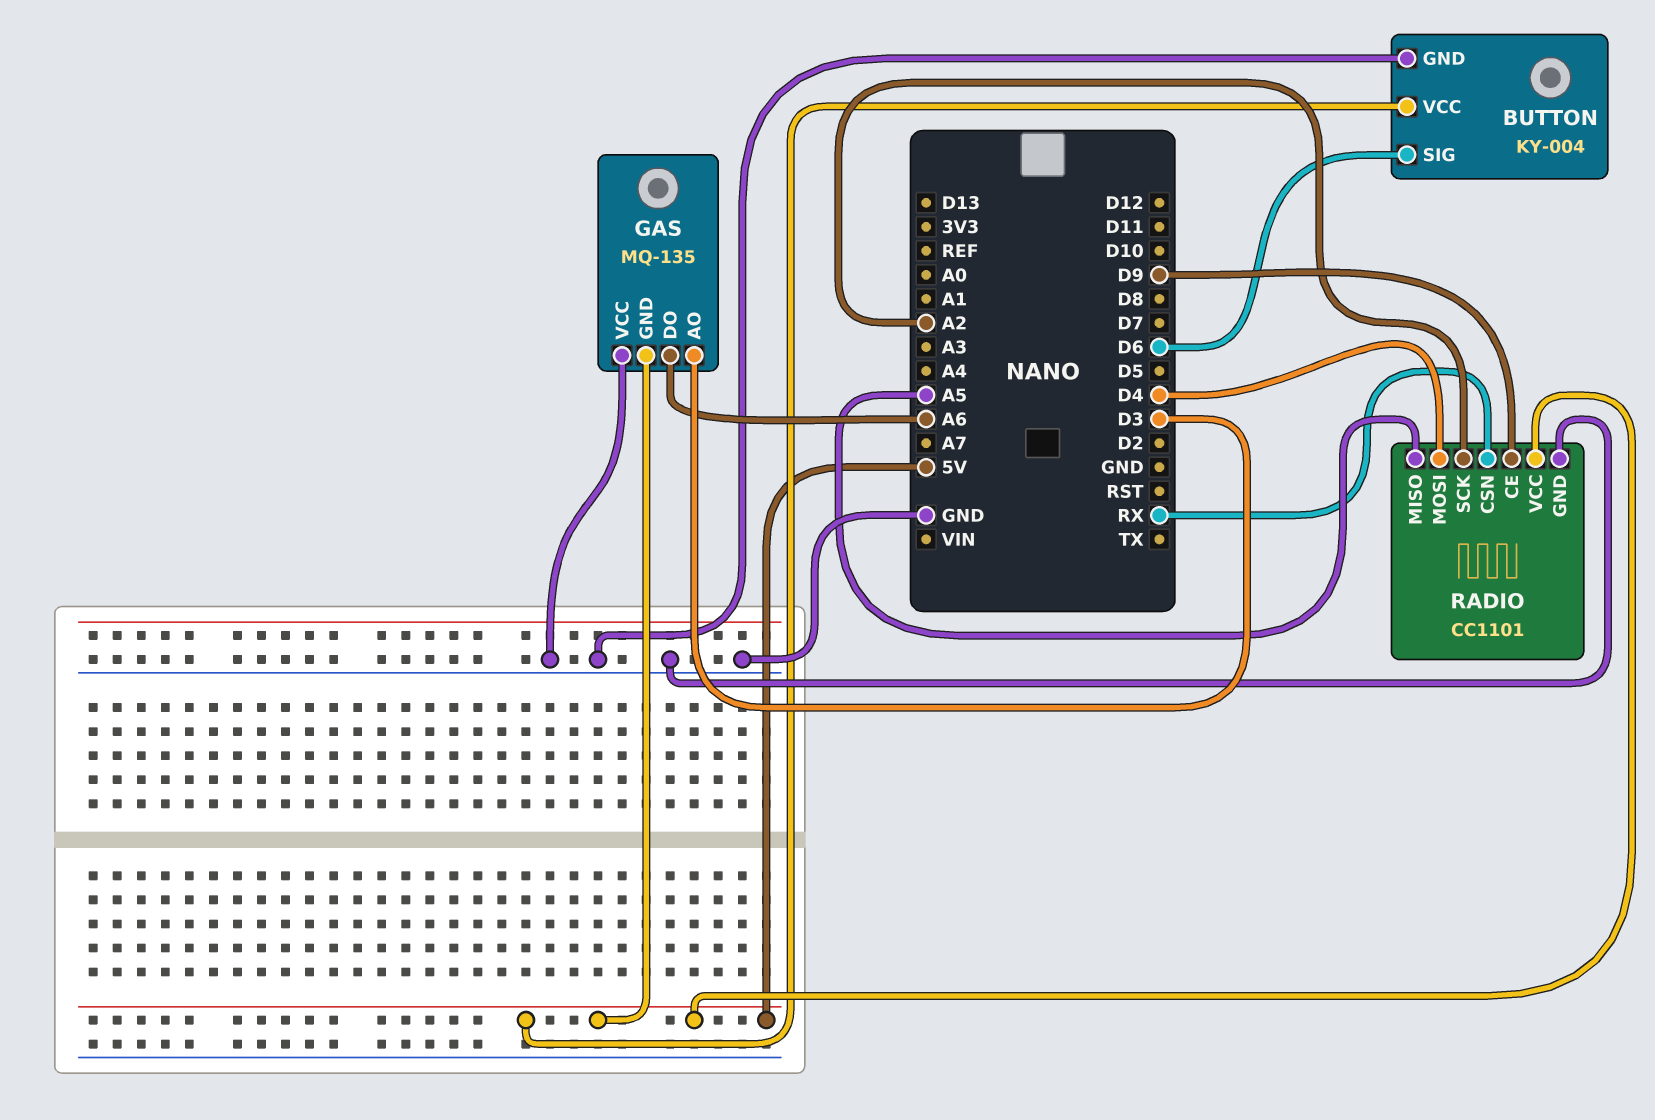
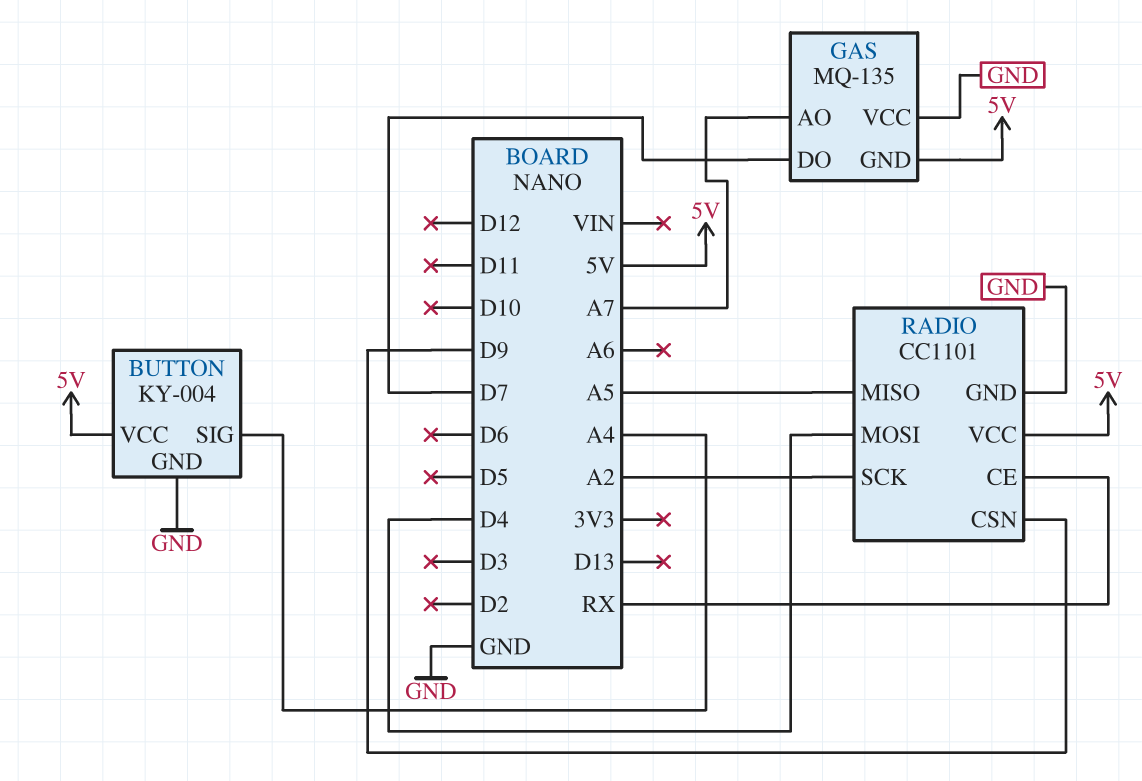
BUTTON pin SIG: D6 -> A4
GAS pin AO: D3 -> A7
GAS pin DO: A6 -> D7
RADIO pin CE: D9 -> RX
RADIO pin CSN: RX -> D9

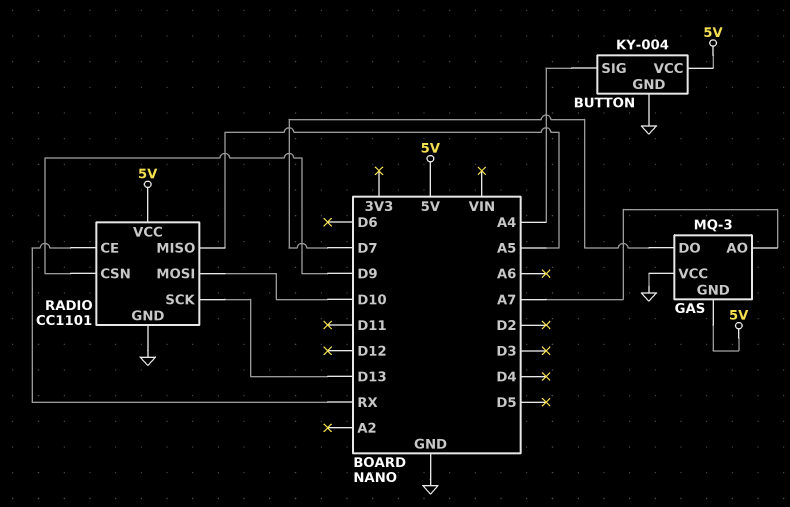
GAS: MQ-135 -> MQ-3
RADIO pin MOSI: D4 -> D10
RADIO pin SCK: A2 -> D13

